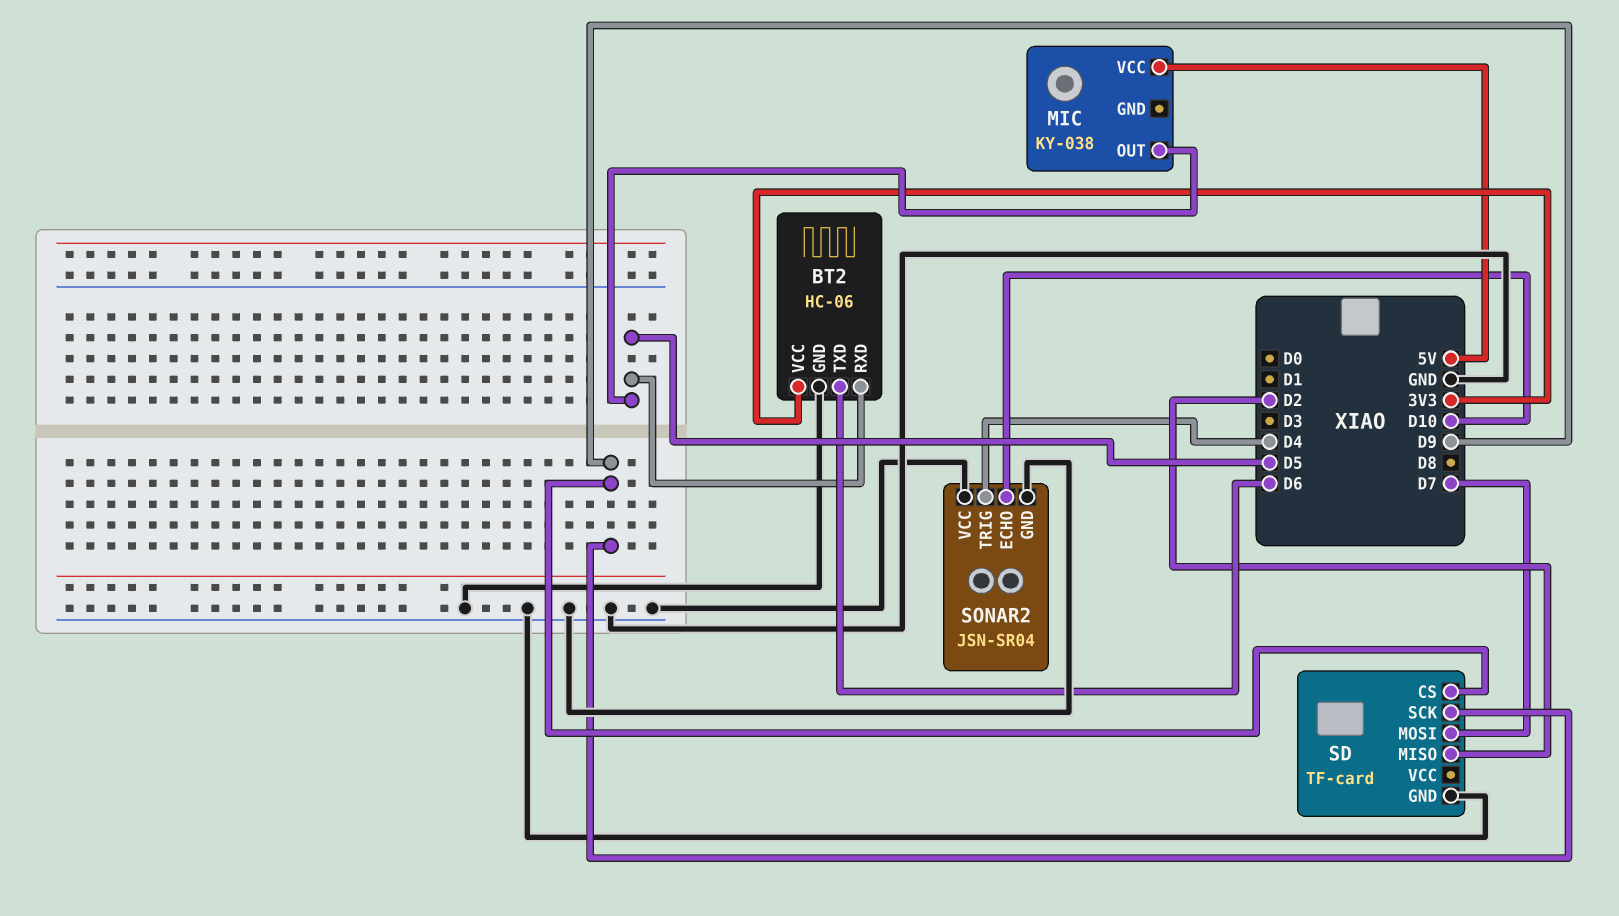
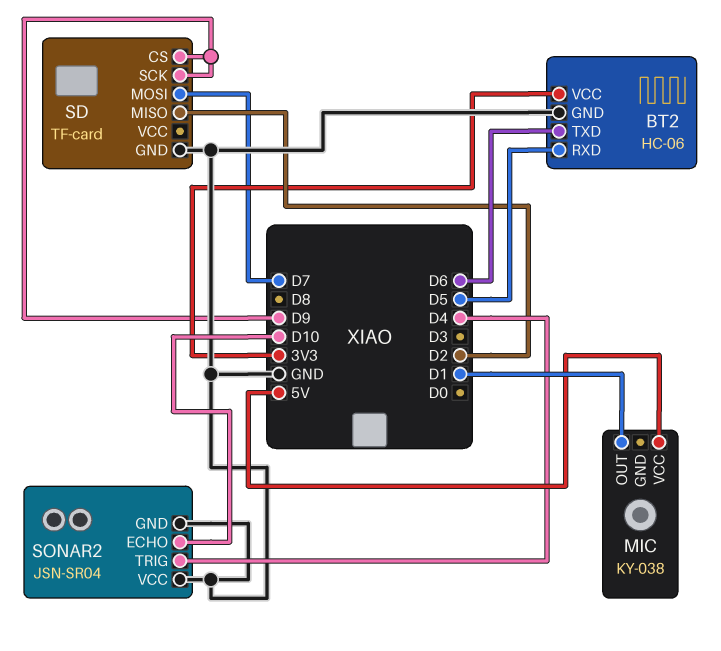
MIC pin OUT: D5 -> D1

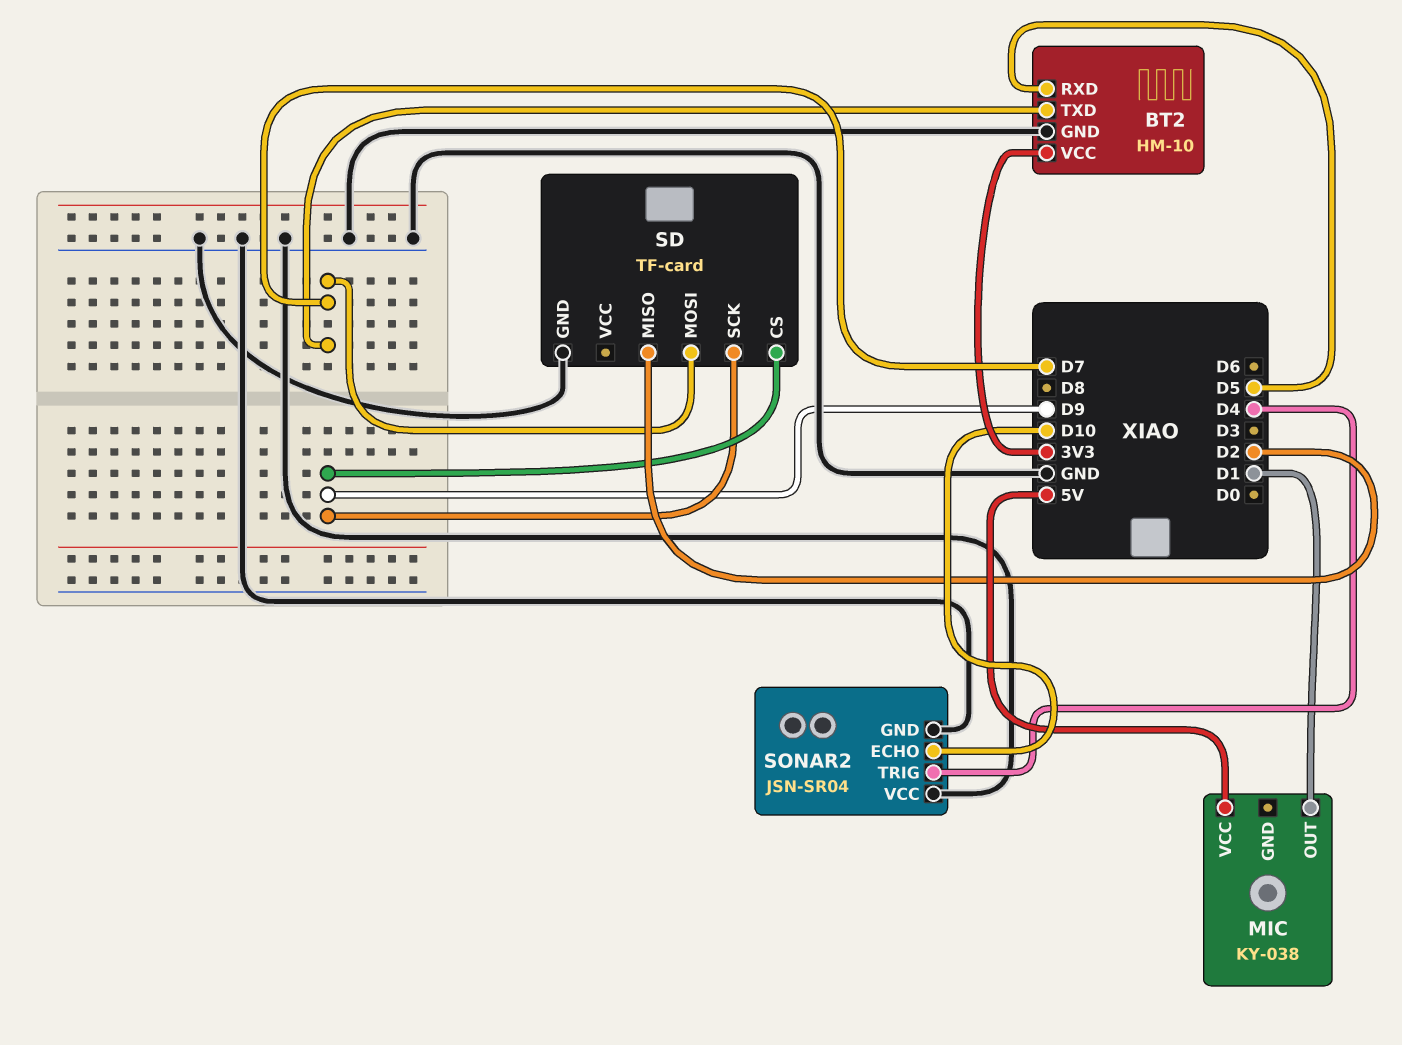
BT2: HC-06 -> HM-10
BT2 pin TXD: D6 -> D7

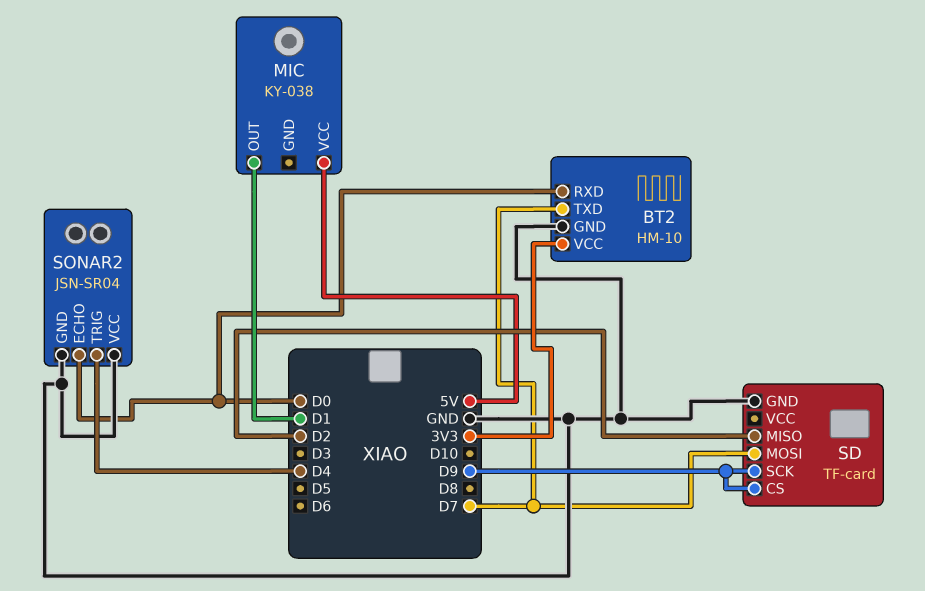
BT2 pin RXD: D5 -> D0
SONAR2 pin ECHO: D10 -> D0

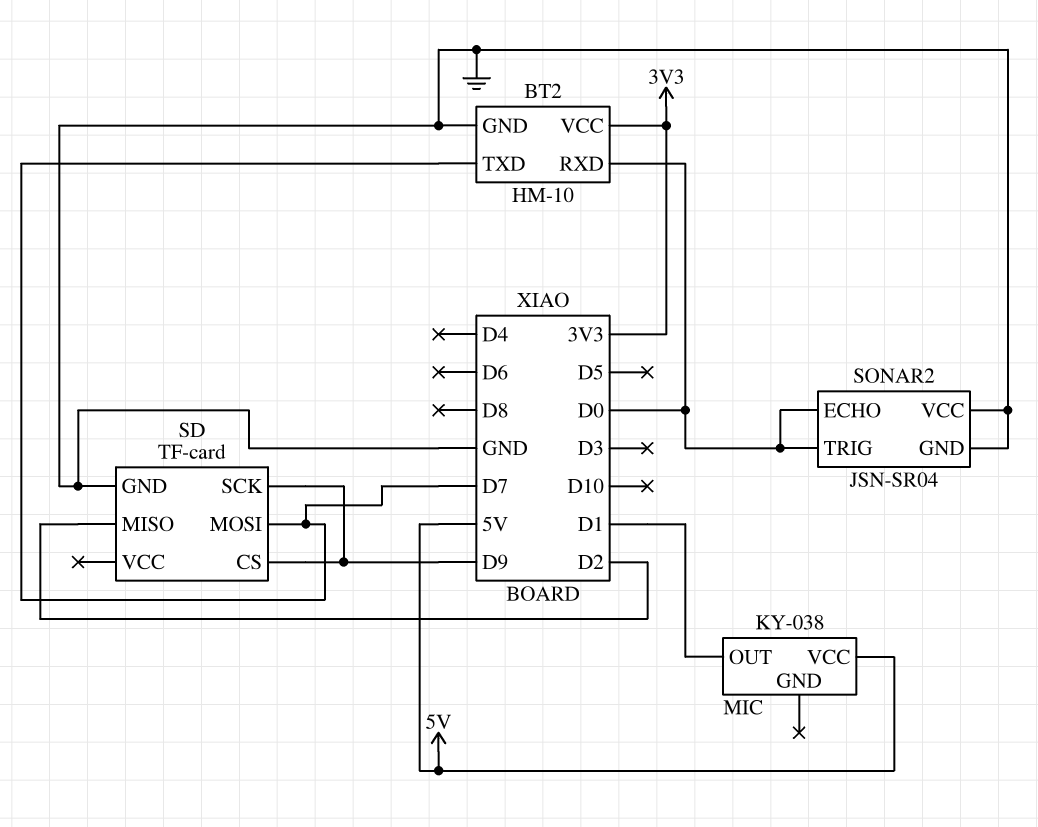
SONAR2 pin TRIG: D4 -> D0

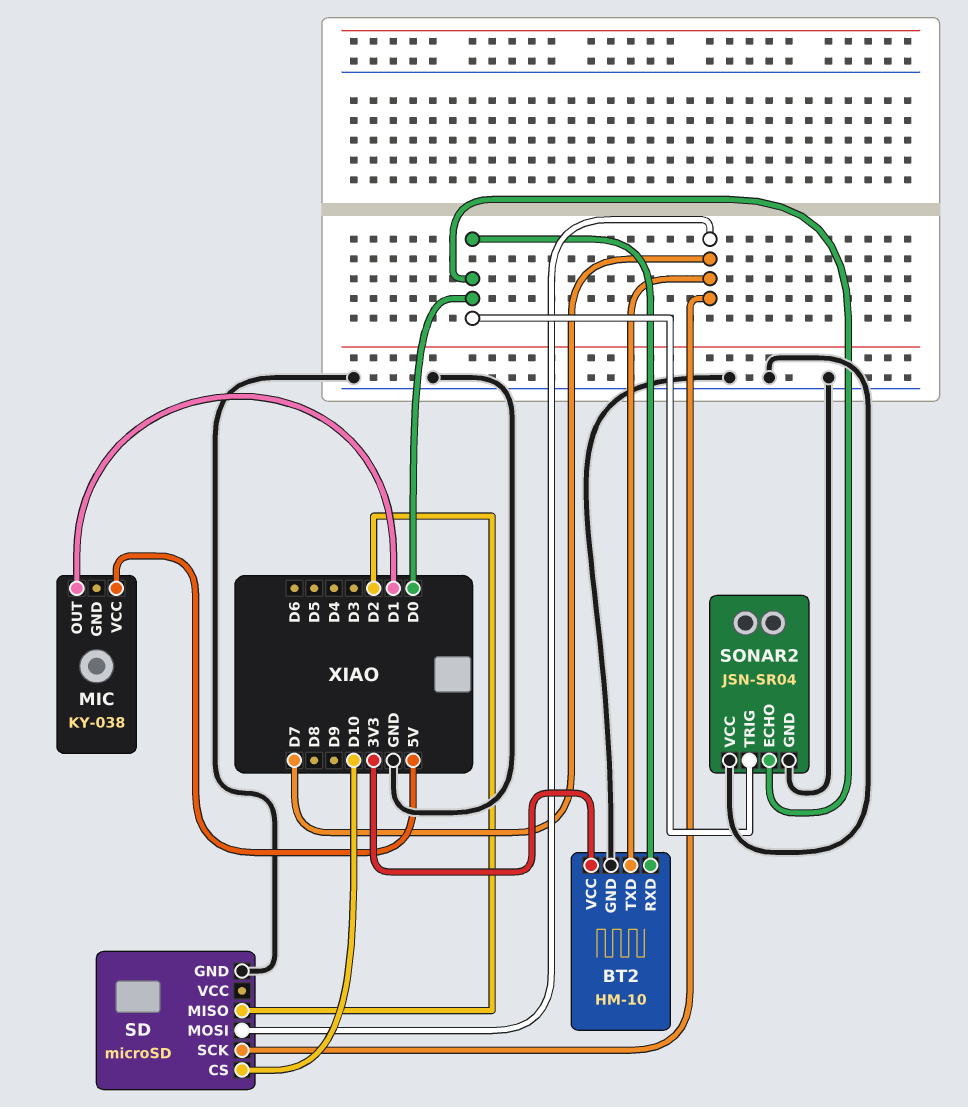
SD: TF-card -> microSD
SD pin CS: D9 -> D10
SD pin SCK: D9 -> D7

